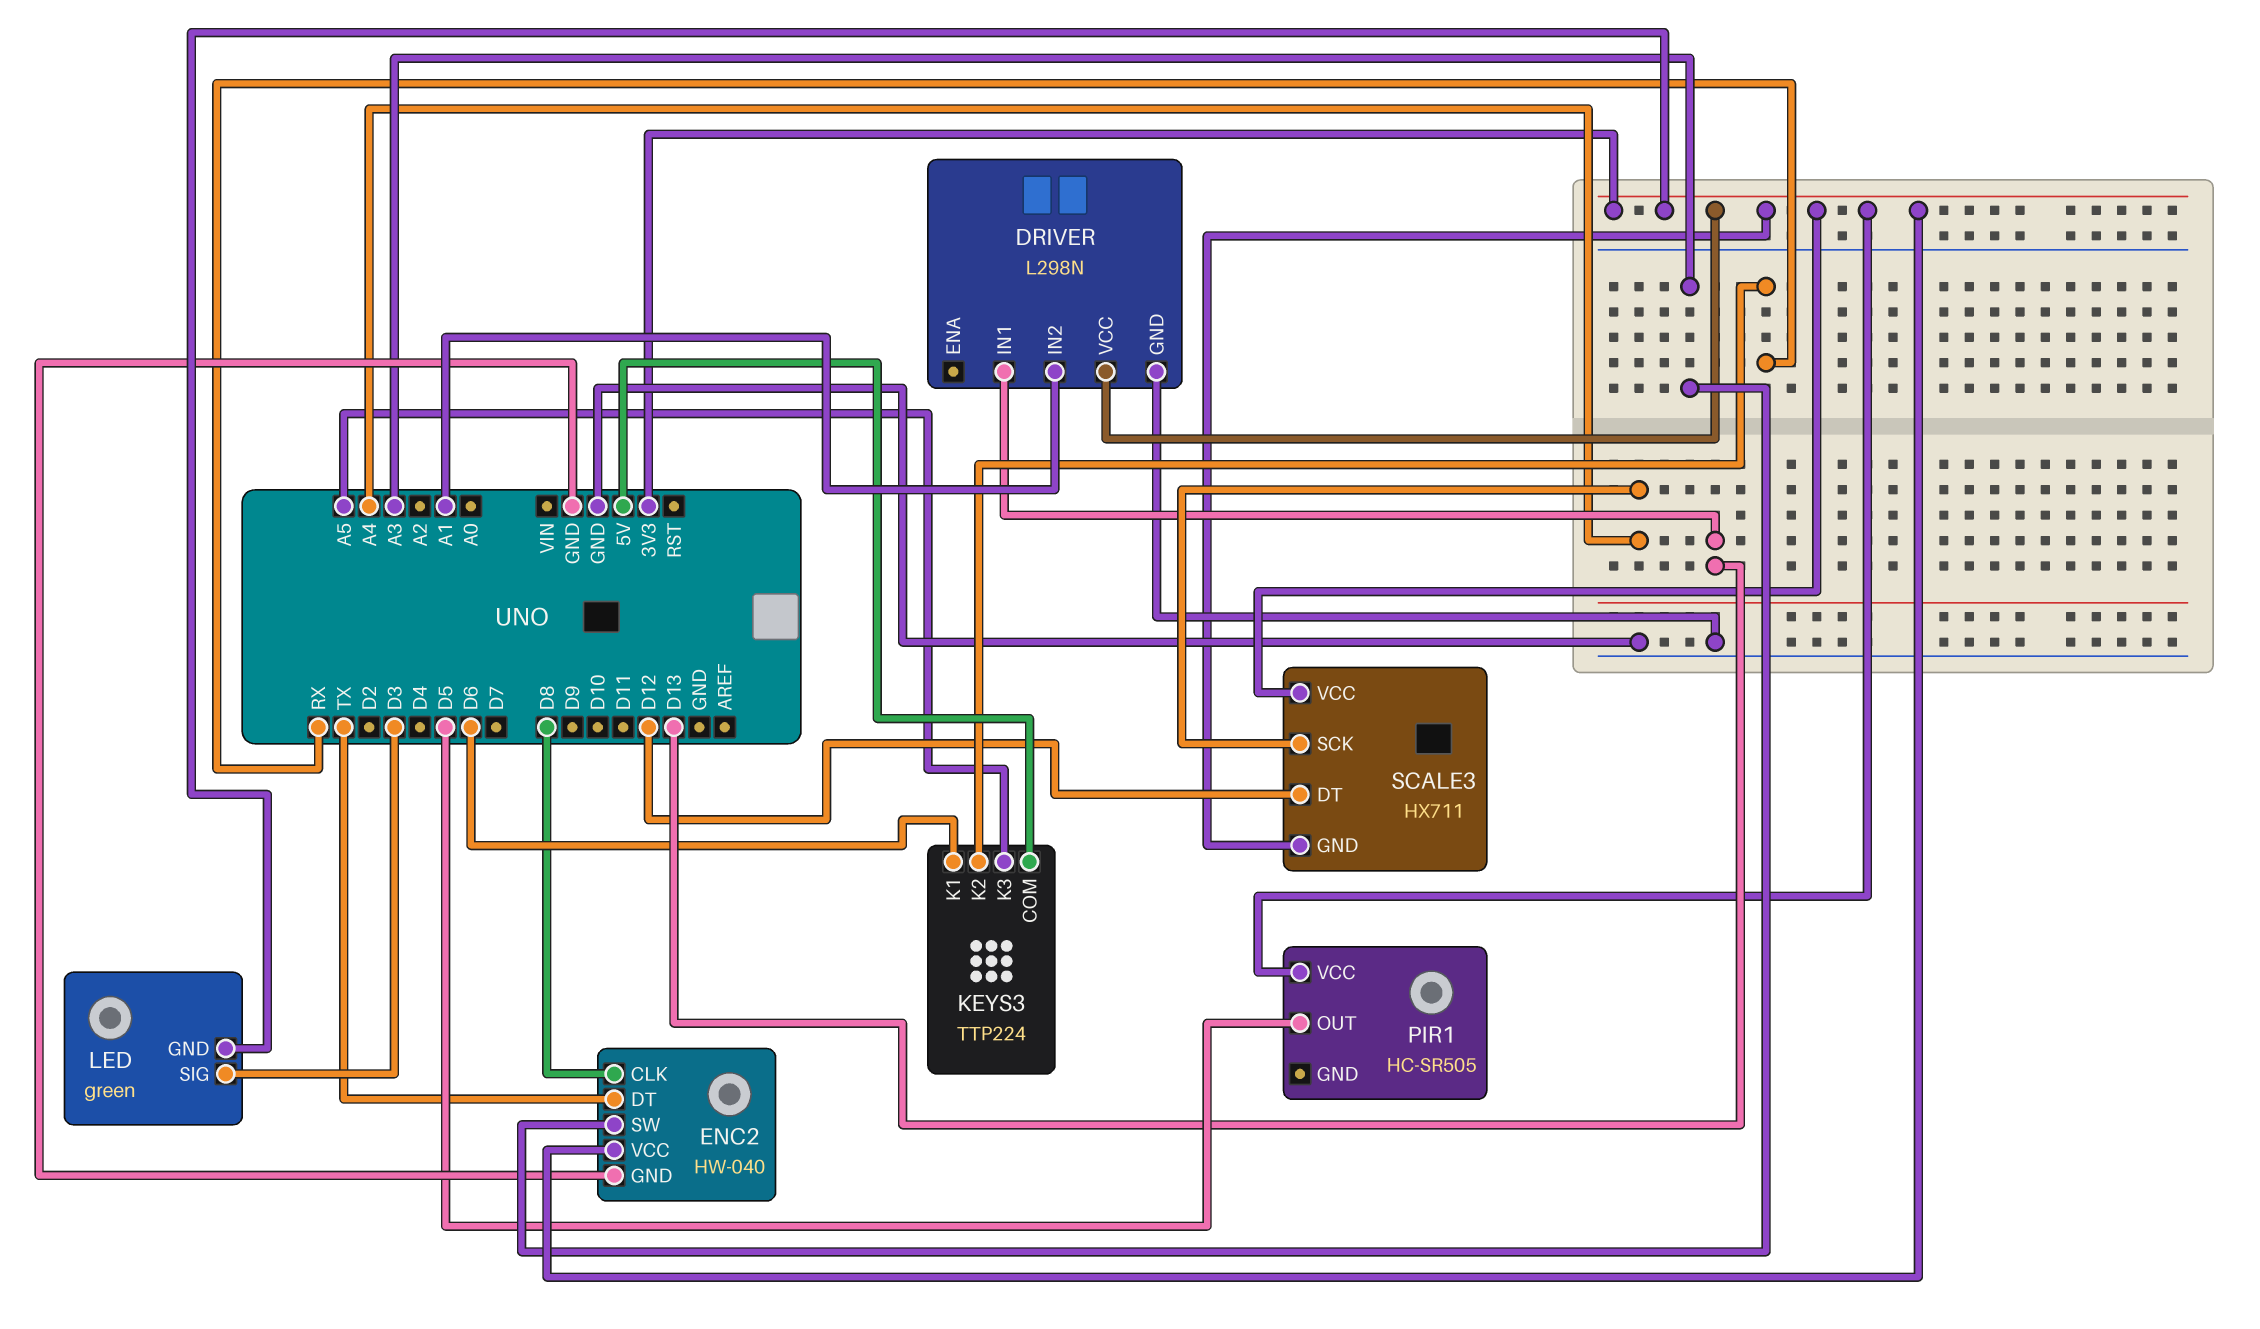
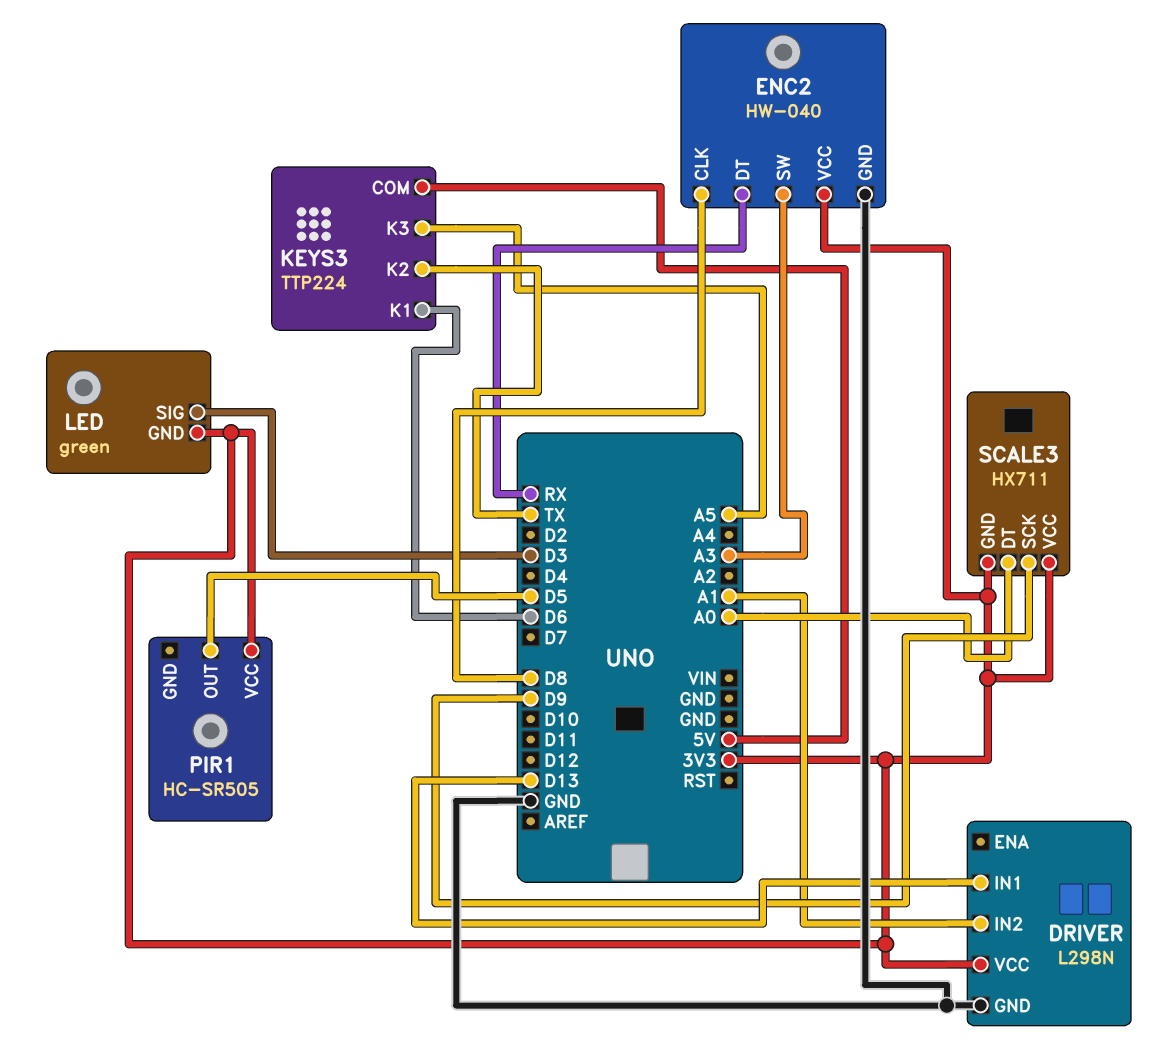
ENC2 pin DT: TX -> RX
KEYS3 pin K2: RX -> TX
SCALE3 pin DT: D12 -> A0
SCALE3 pin SCK: A4 -> D9

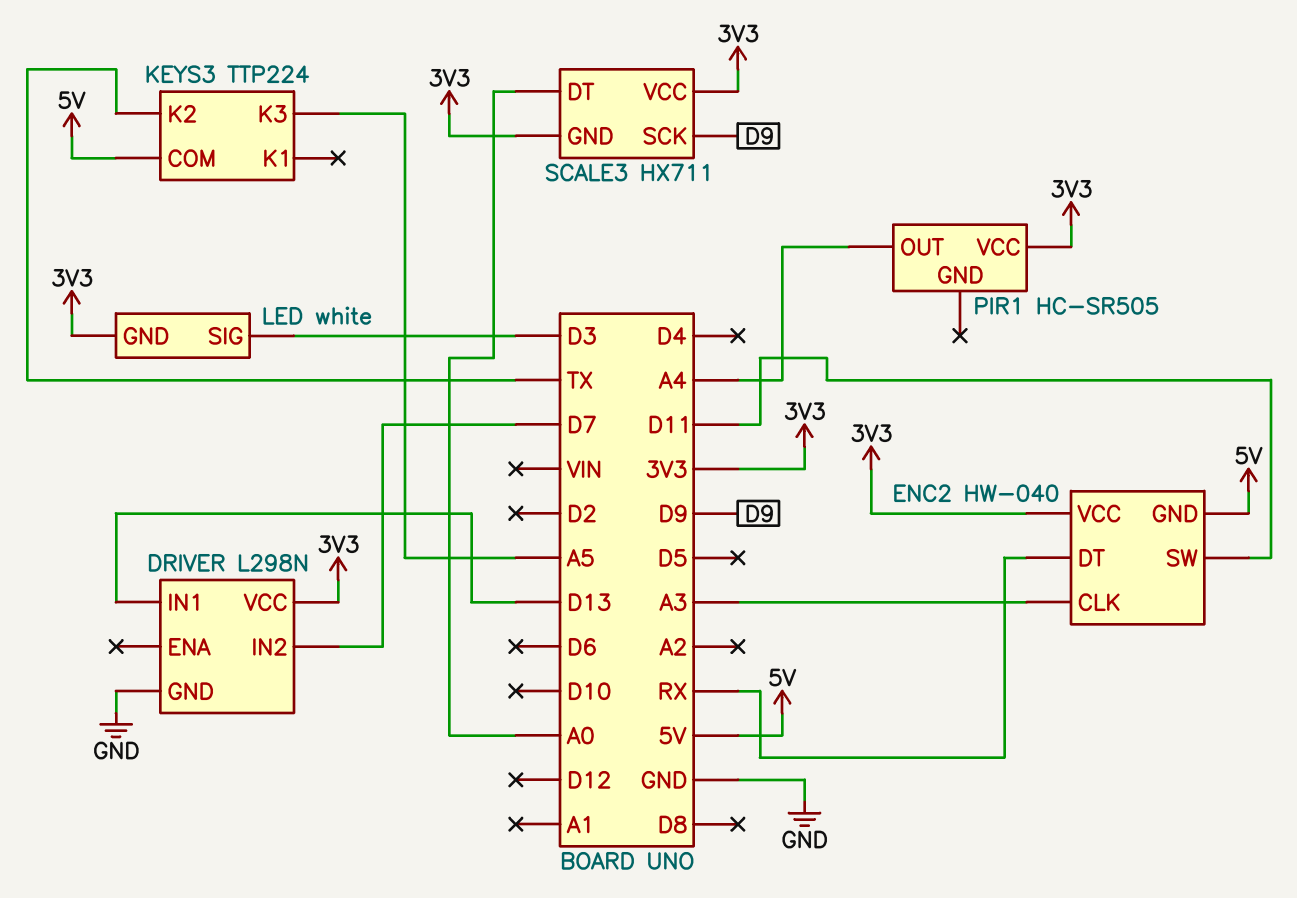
DRIVER pin IN2: A1 -> D7
ENC2 pin CLK: D8 -> A3
ENC2 pin GND: GND -> 5V
ENC2 pin SW: A3 -> D11
KEYS3 pin K1: D6 -> none
LED: green -> white
PIR1 pin OUT: D5 -> A4

